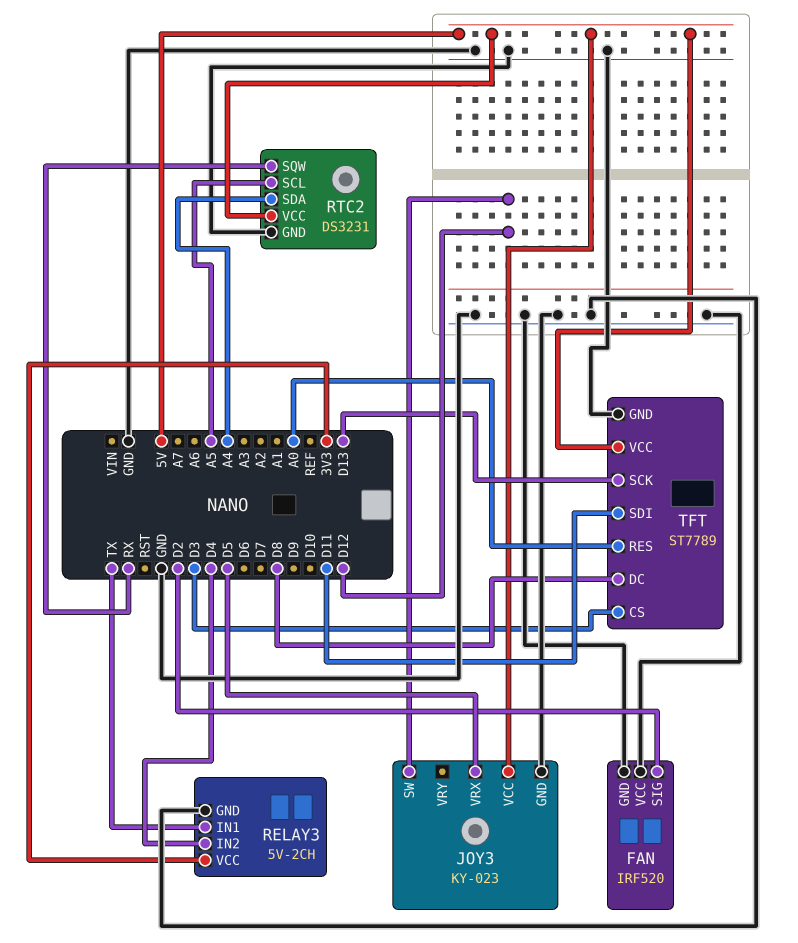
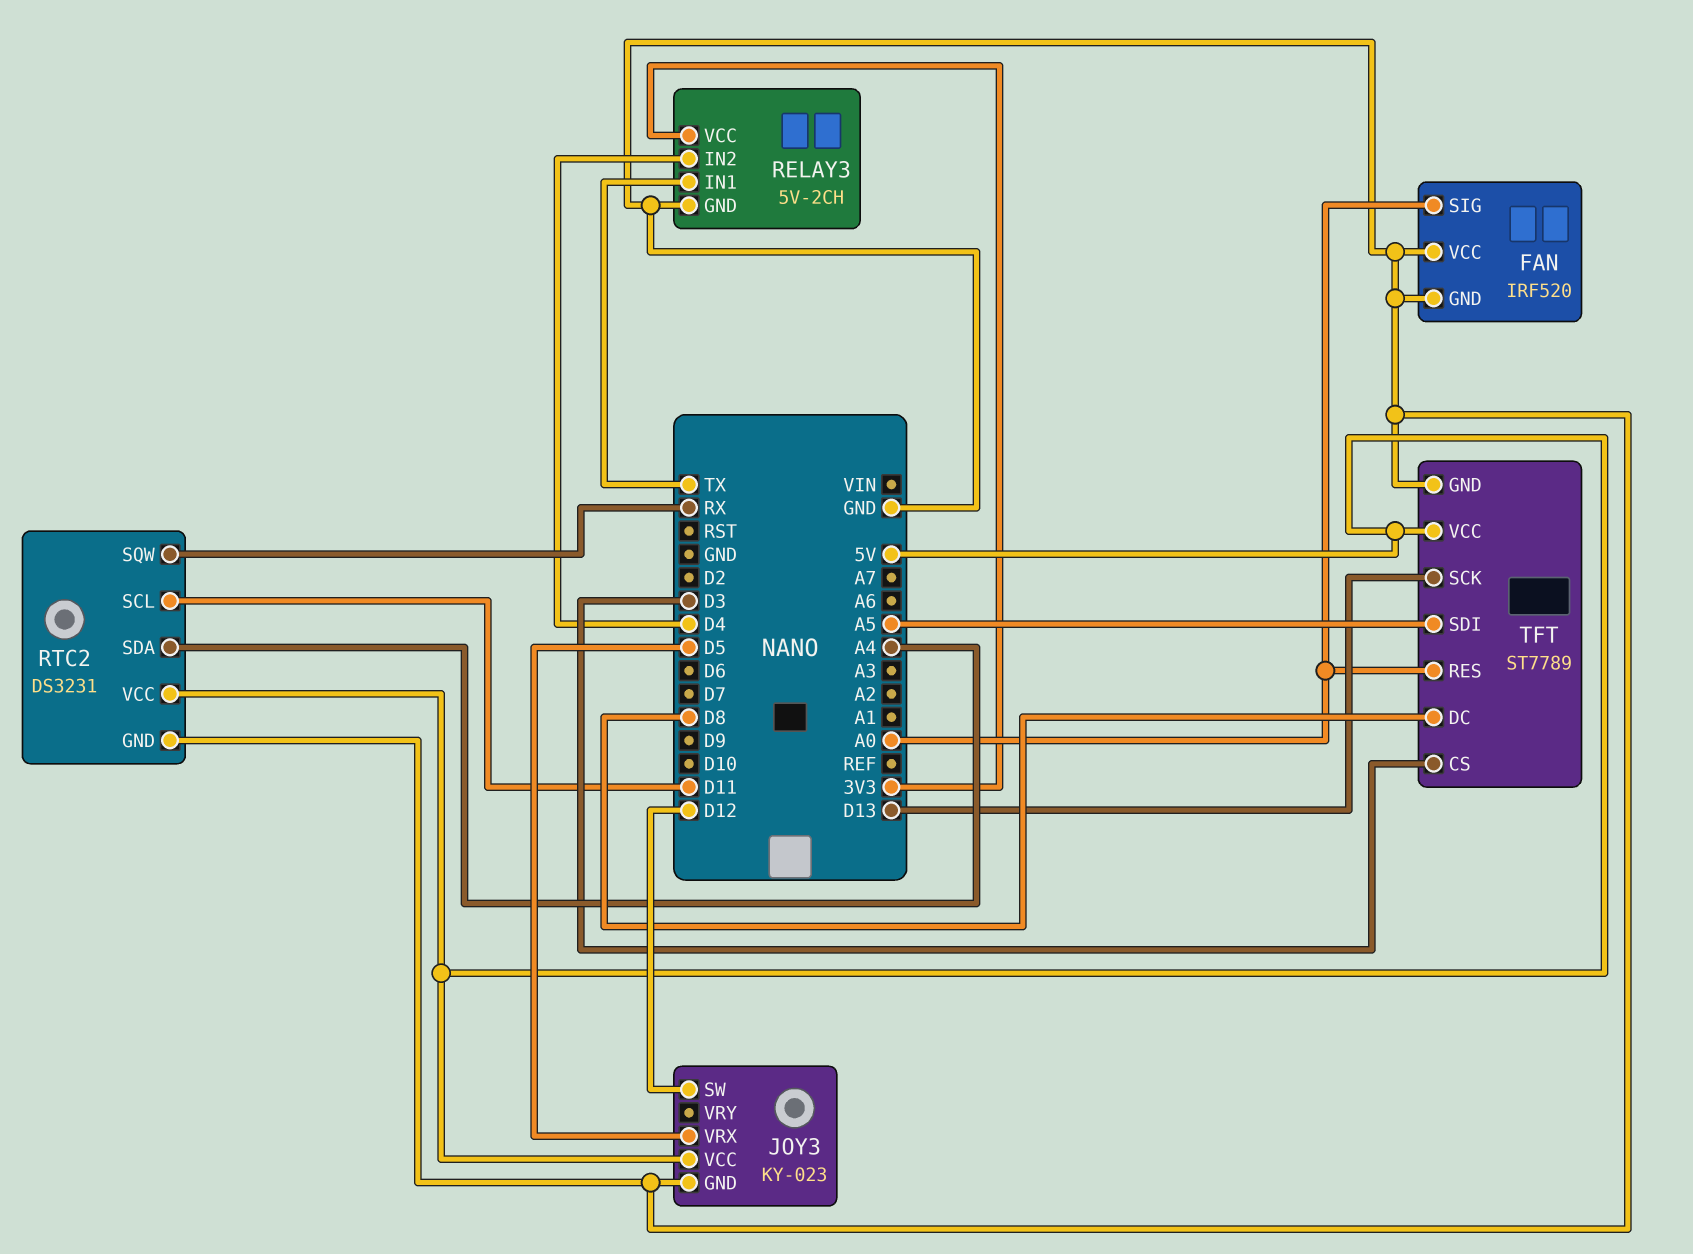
FAN pin SIG: D2 -> A0
RTC2 pin SCL: A5 -> D11
TFT pin SDI: D11 -> A5

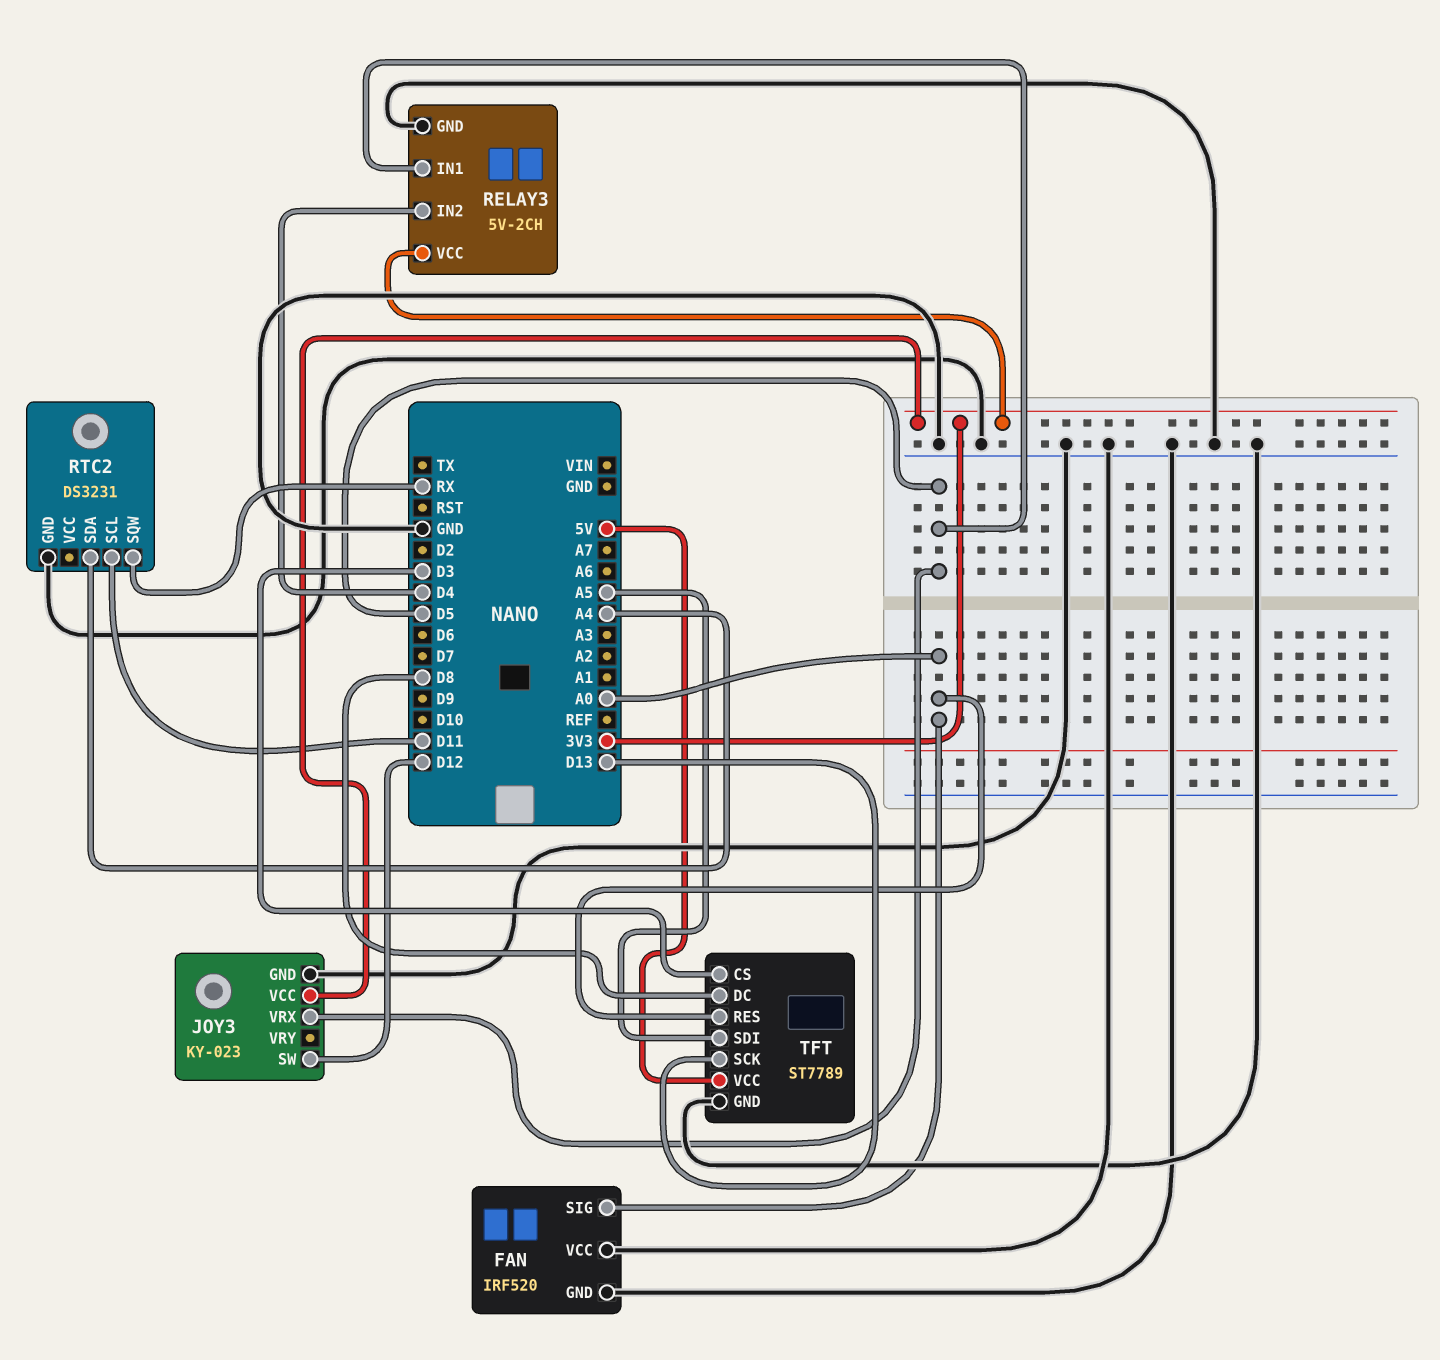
JOY3 pin VCC: 5V -> 3V3
RELAY3 pin IN1: TX -> D5
RTC2 pin VCC: 5V -> none

